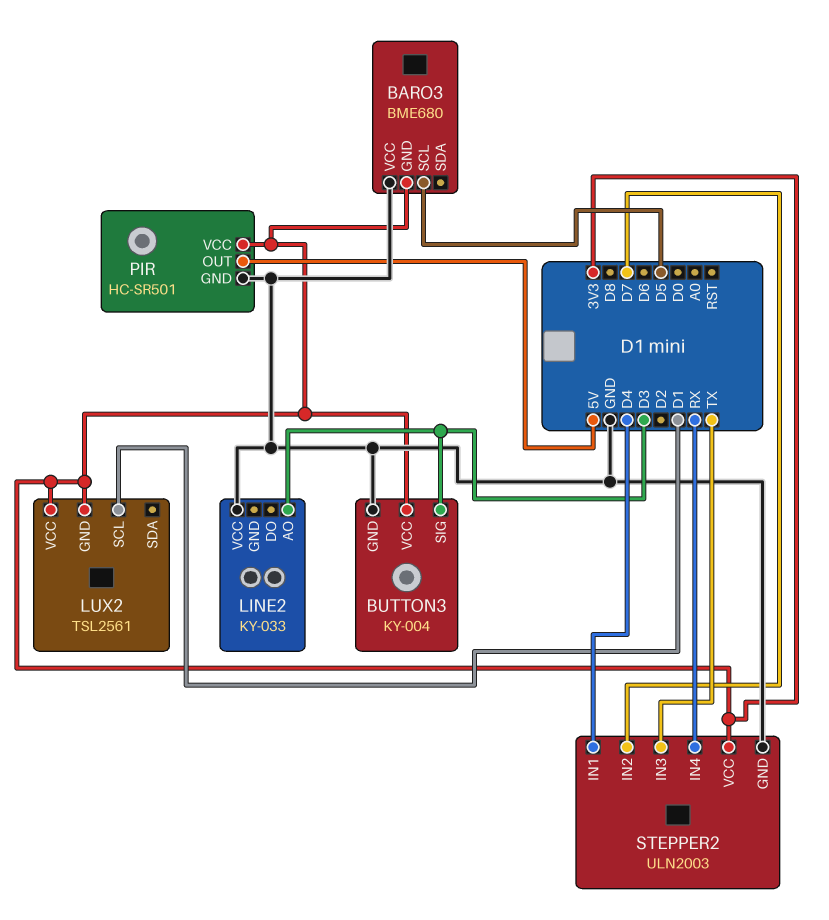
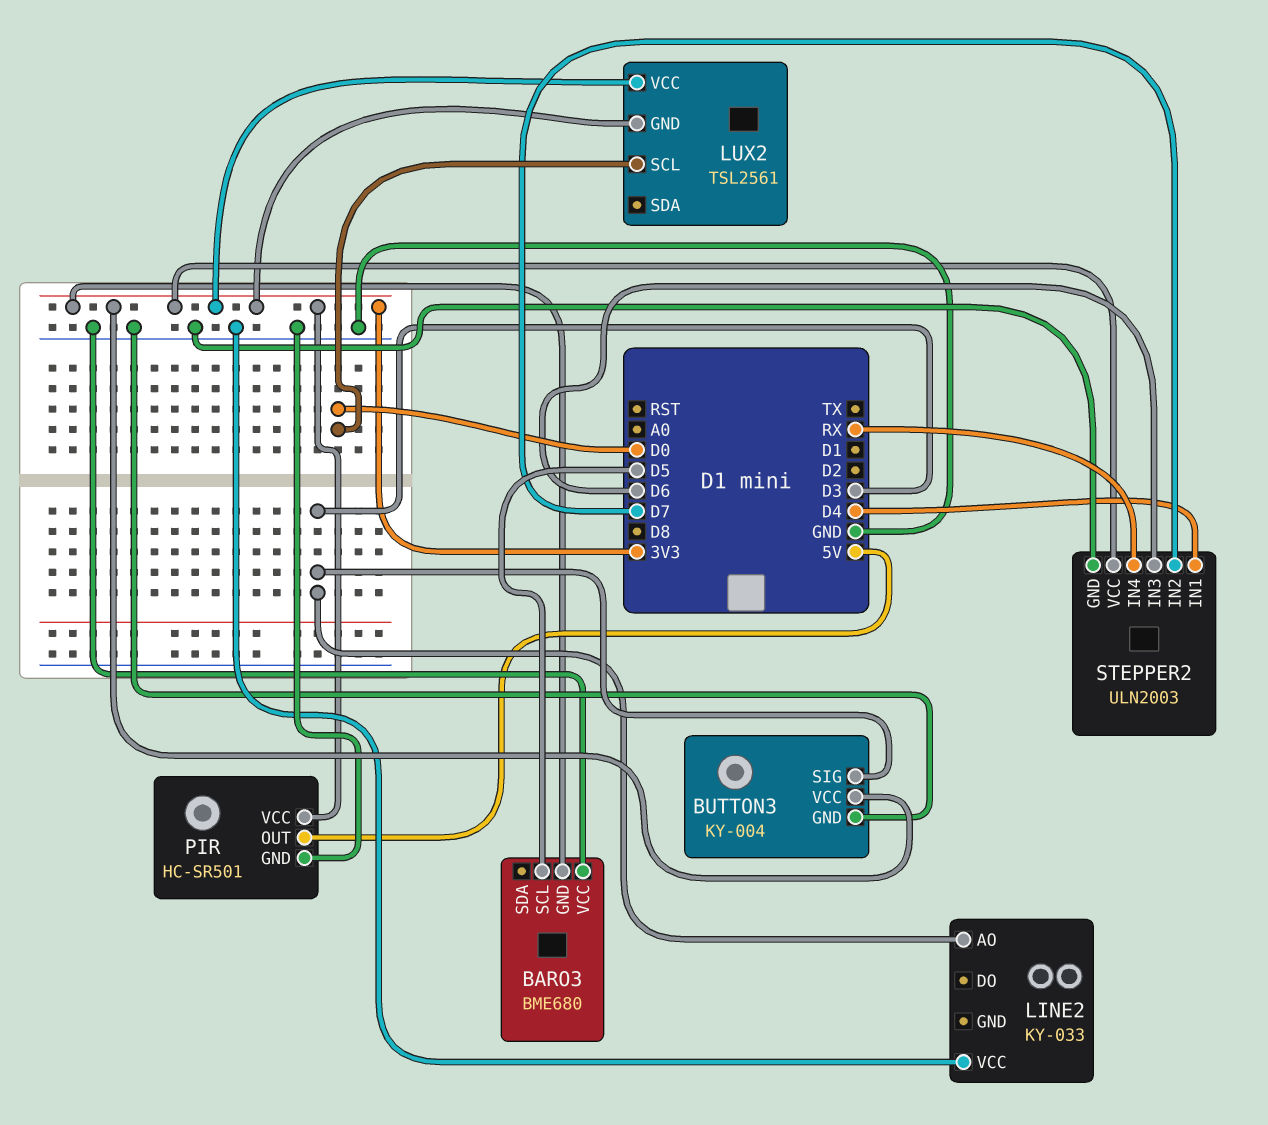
LUX2 pin SCL: D1 -> D0
STEPPER2 pin IN3: TX -> D6

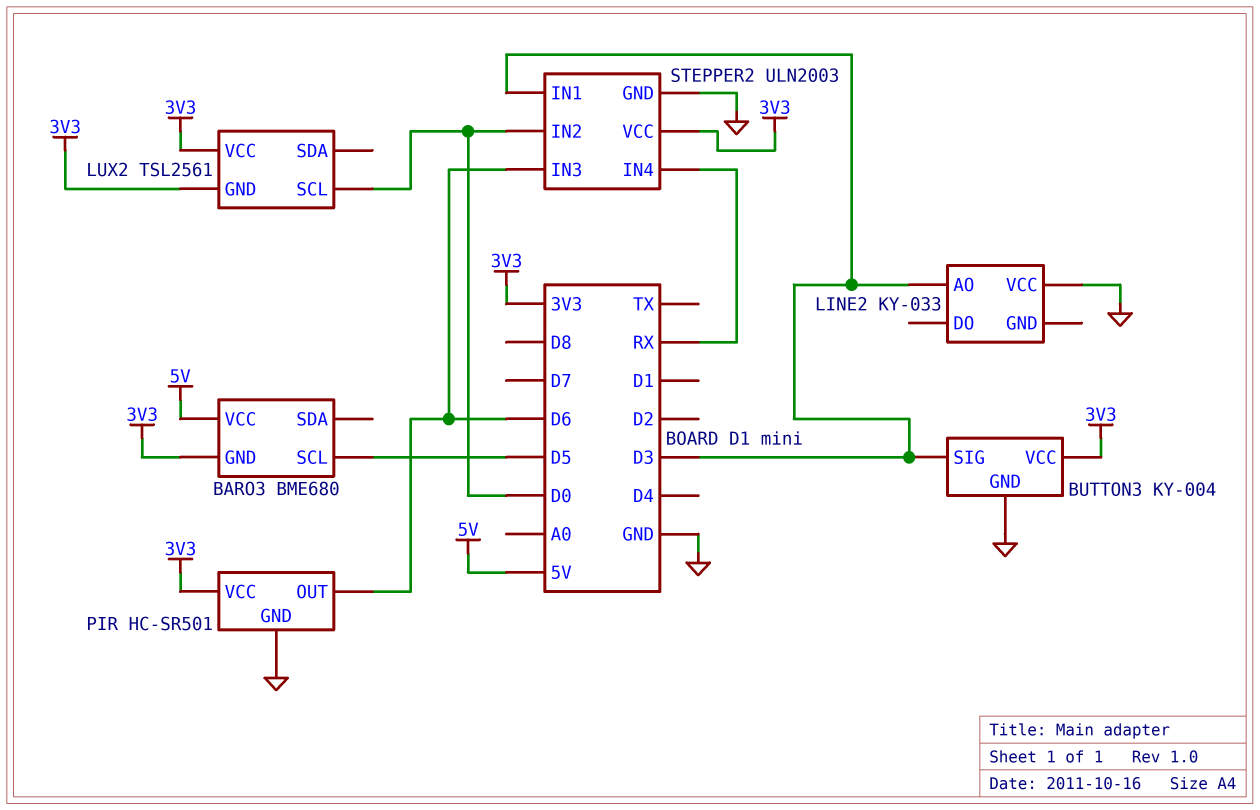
BARO3 pin VCC: GND -> 5V
PIR pin OUT: 5V -> D6
STEPPER2 pin IN1: D4 -> D3
STEPPER2 pin IN2: D7 -> D0

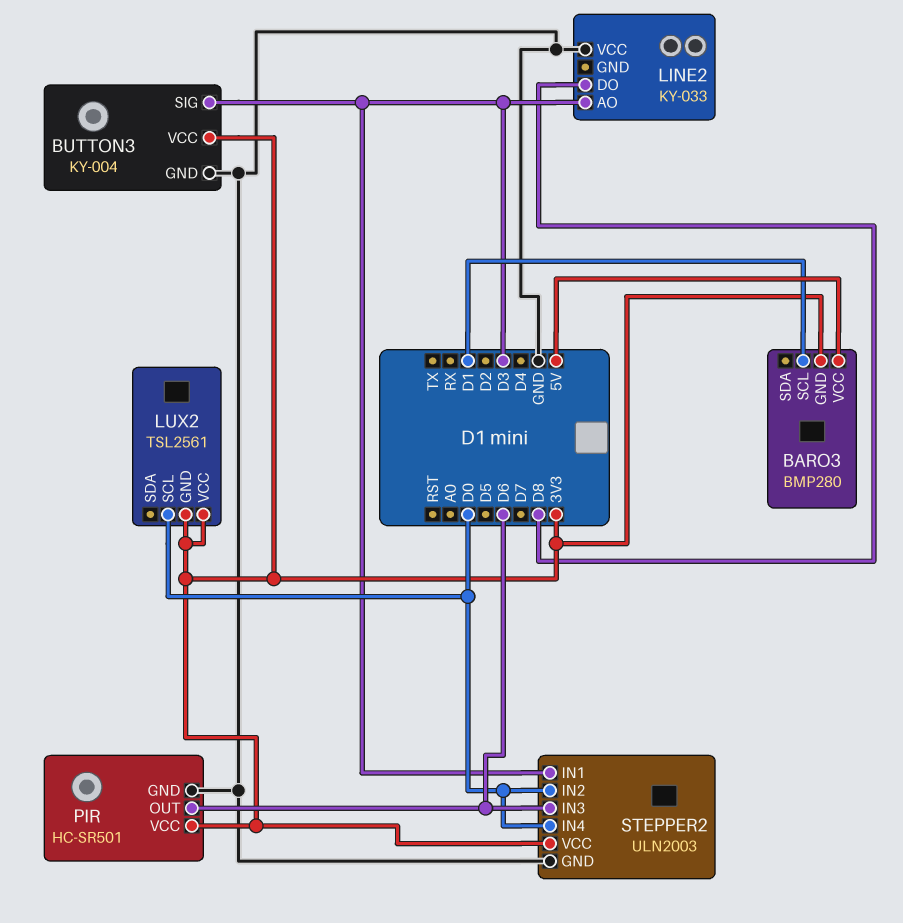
BARO3: BME680 -> BMP280
BARO3 pin SCL: D5 -> D1
LINE2 pin DO: none -> D8
STEPPER2 pin IN4: RX -> D0

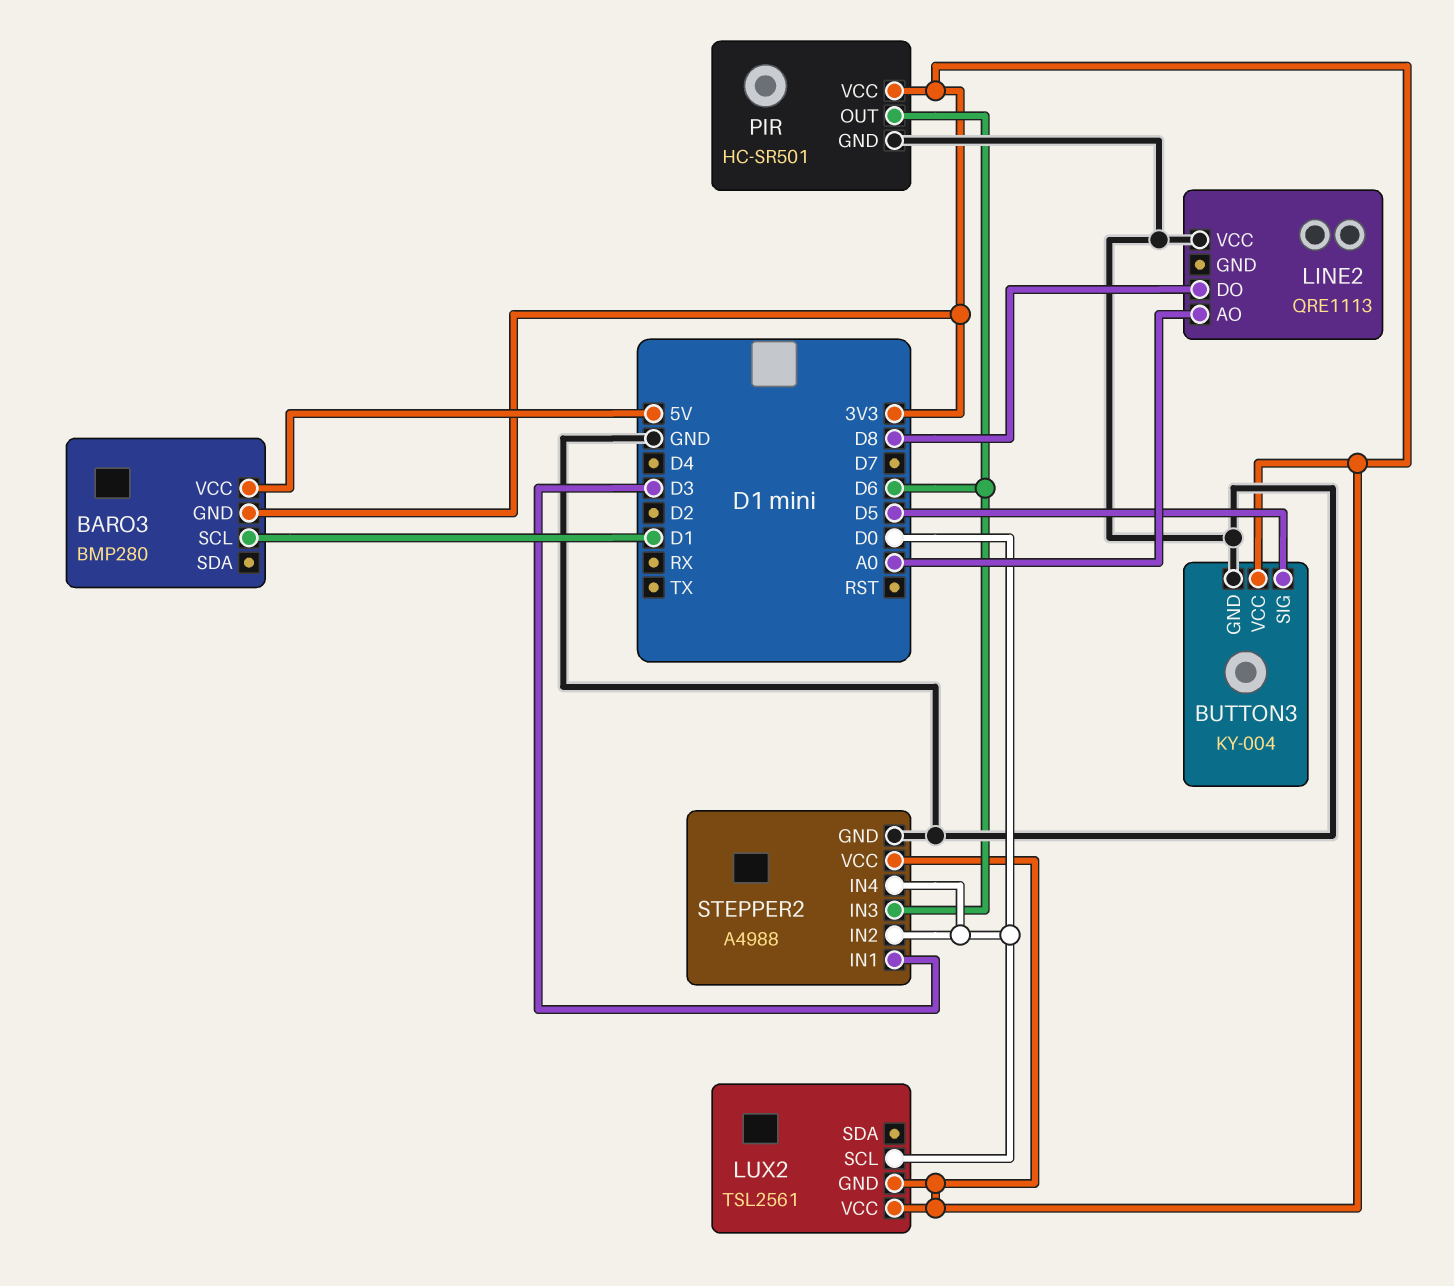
BUTTON3 pin SIG: D3 -> D5
LINE2: KY-033 -> QRE1113
LINE2 pin AO: D3 -> A0
STEPPER2: ULN2003 -> A4988

